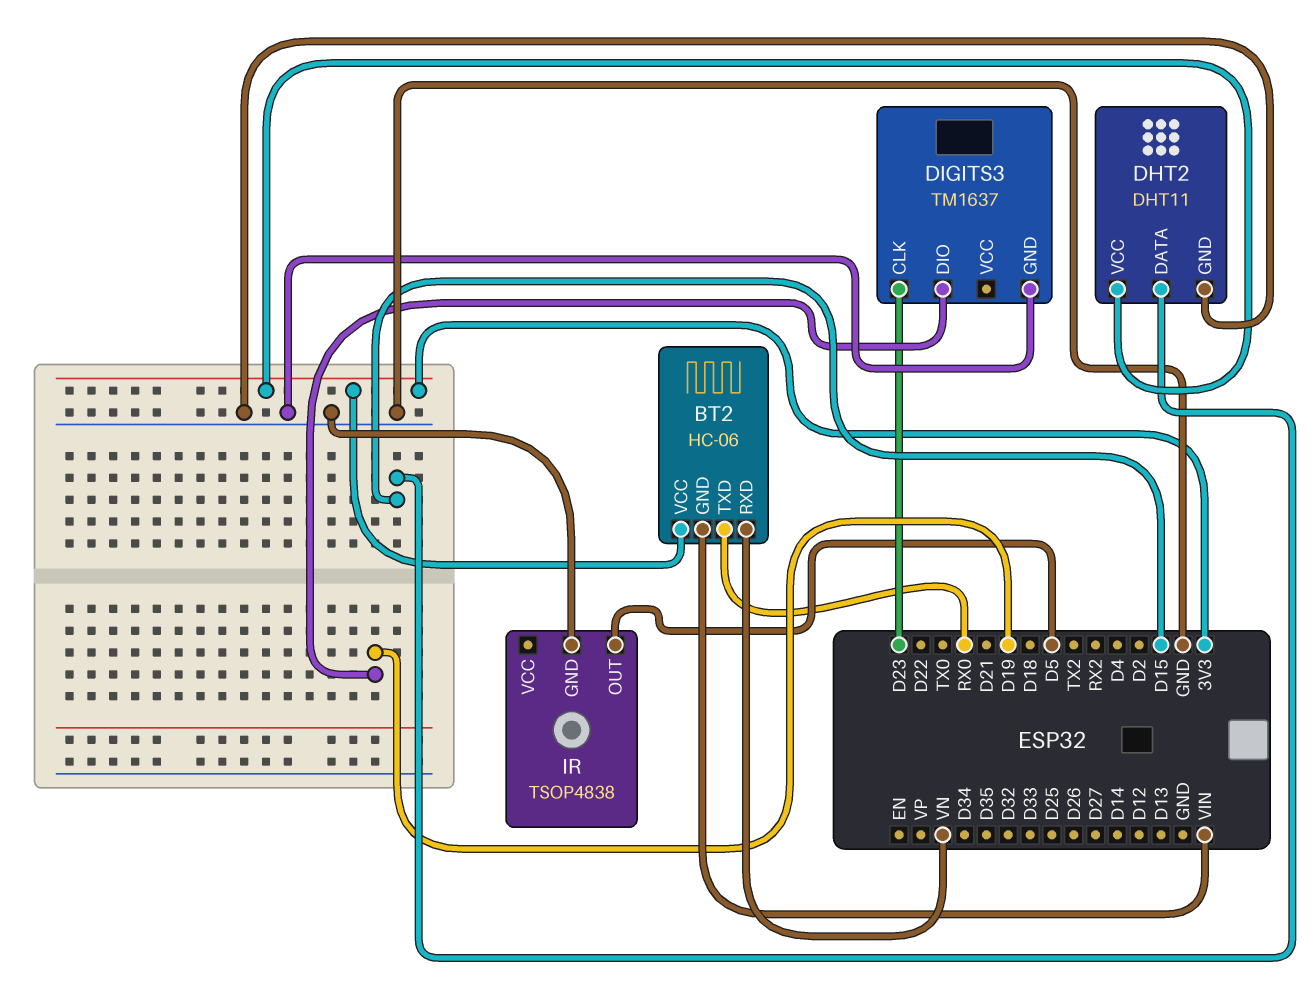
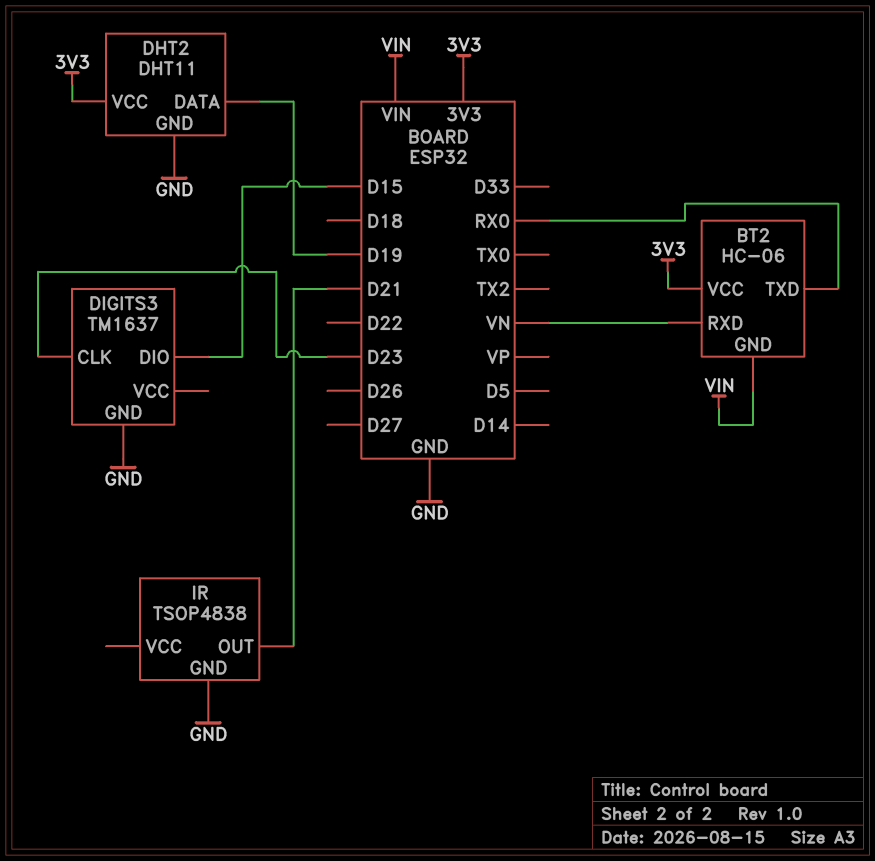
DHT2 pin DATA: D15 -> D19
DIGITS3 pin DIO: D19 -> D15
IR pin OUT: D5 -> D21

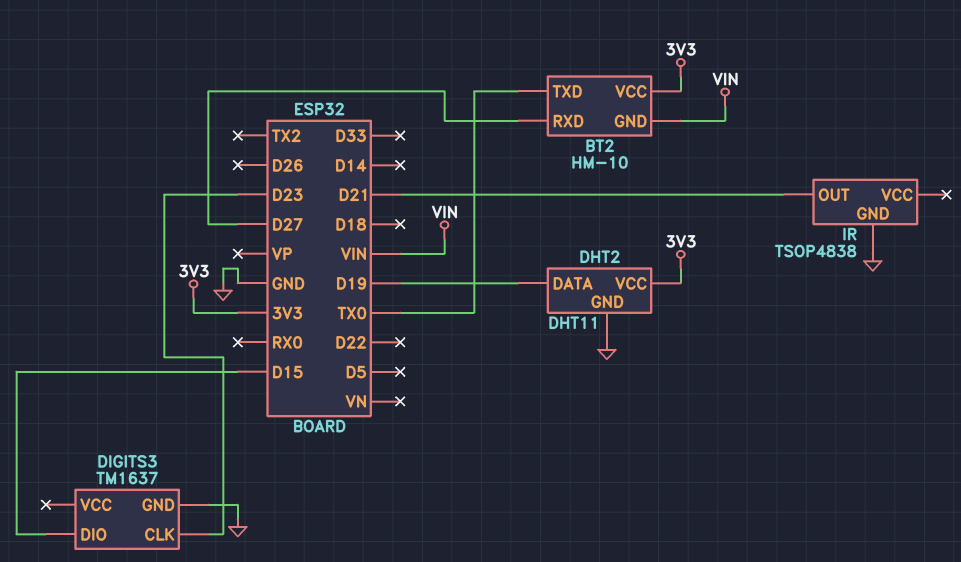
BT2: HC-06 -> HM-10
BT2 pin RXD: VN -> D27
BT2 pin TXD: RX0 -> TX0

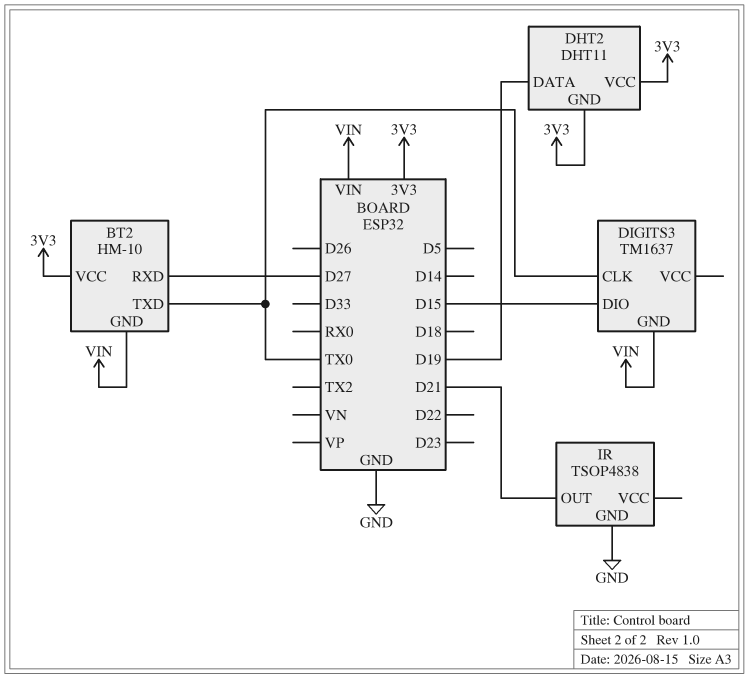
DHT2 pin GND: GND -> 3V3
DIGITS3 pin CLK: D23 -> TX0
DIGITS3 pin GND: GND -> VIN

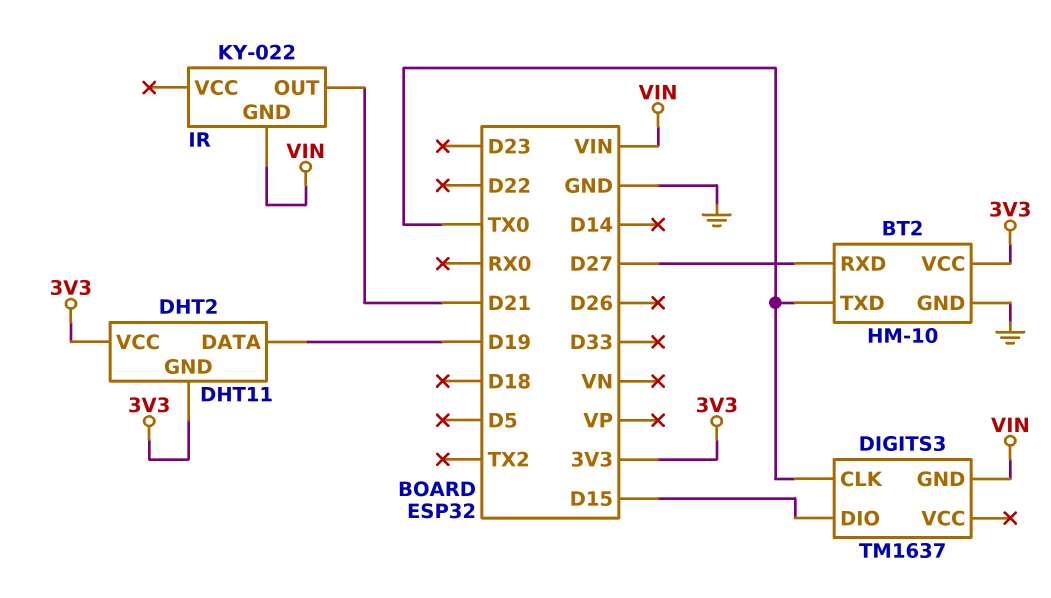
BT2 pin GND: VIN -> GND
IR: TSOP4838 -> KY-022
IR pin GND: GND -> VIN

